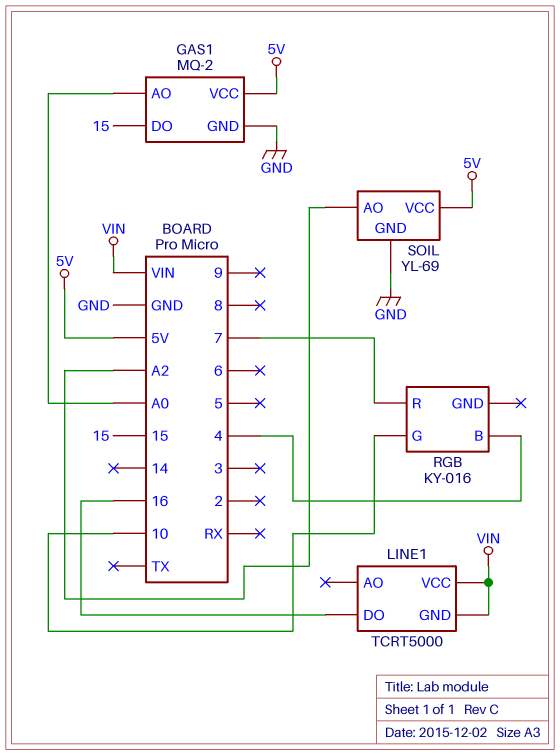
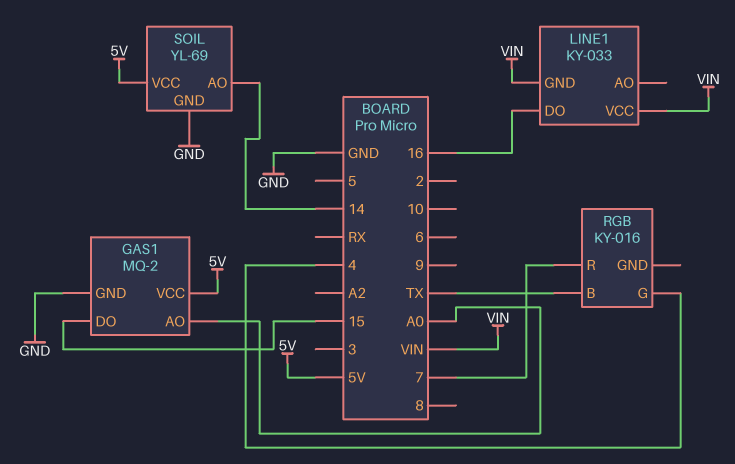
LINE1: TCRT5000 -> KY-033
RGB pin B: 4 -> TX
RGB pin G: 10 -> 4
SOIL pin AO: A2 -> 14

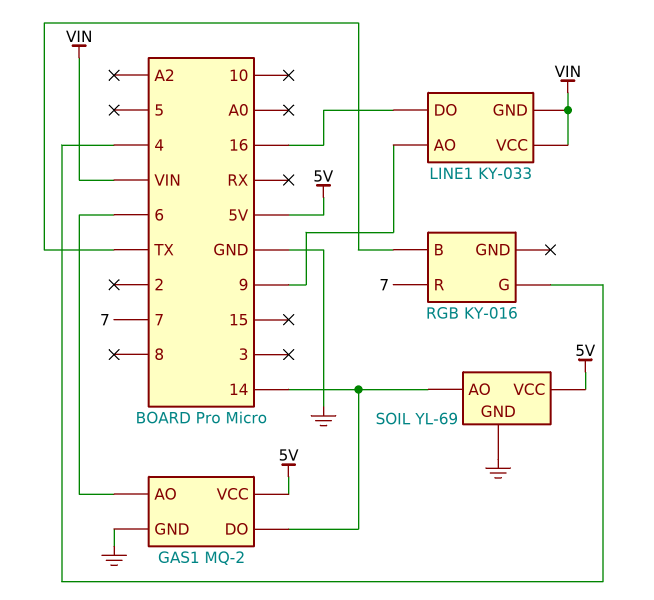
GAS1 pin AO: A0 -> 6
GAS1 pin DO: 15 -> 14
LINE1 pin AO: none -> 9

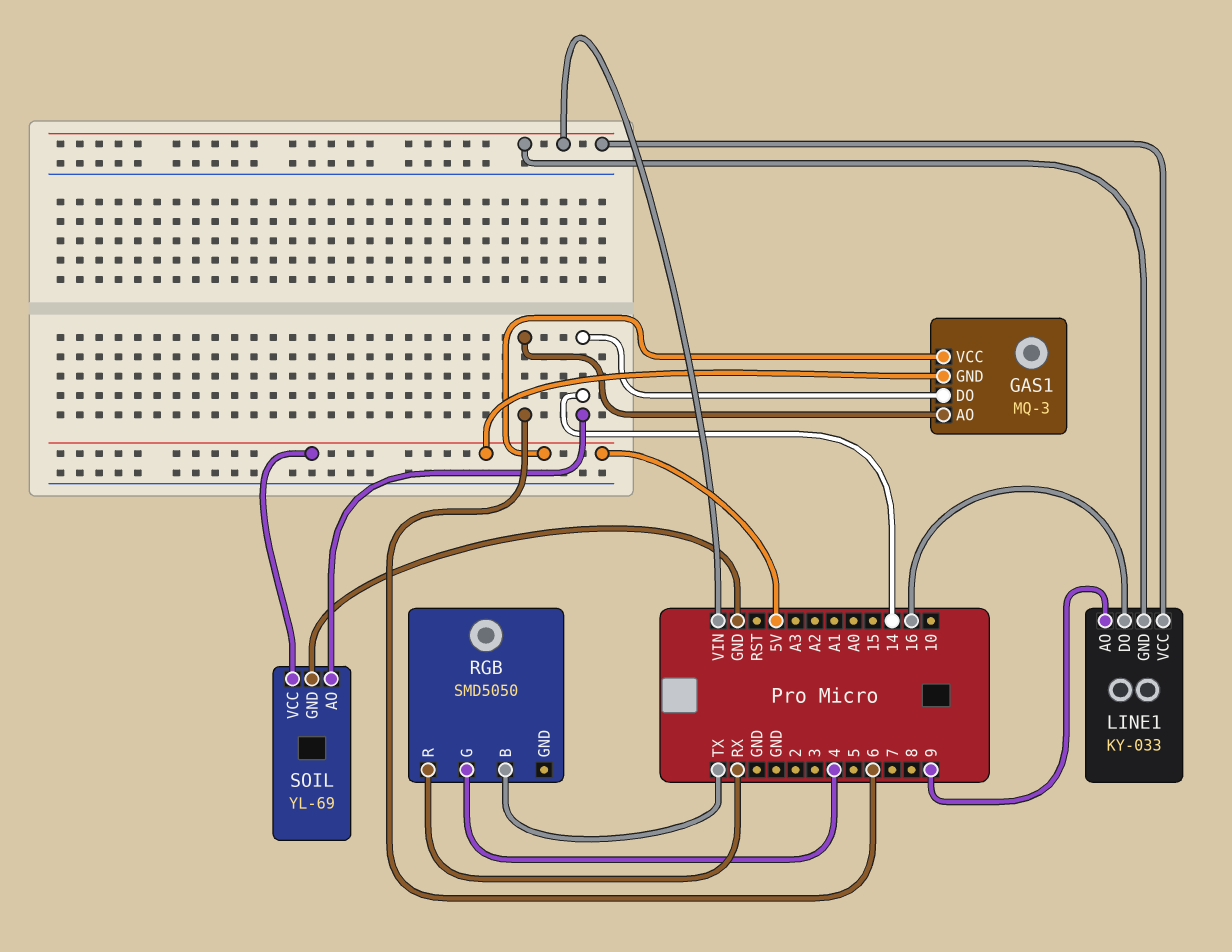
GAS1: MQ-2 -> MQ-3
GAS1 pin GND: GND -> 5V
RGB: KY-016 -> SMD5050
RGB pin R: 7 -> RX

